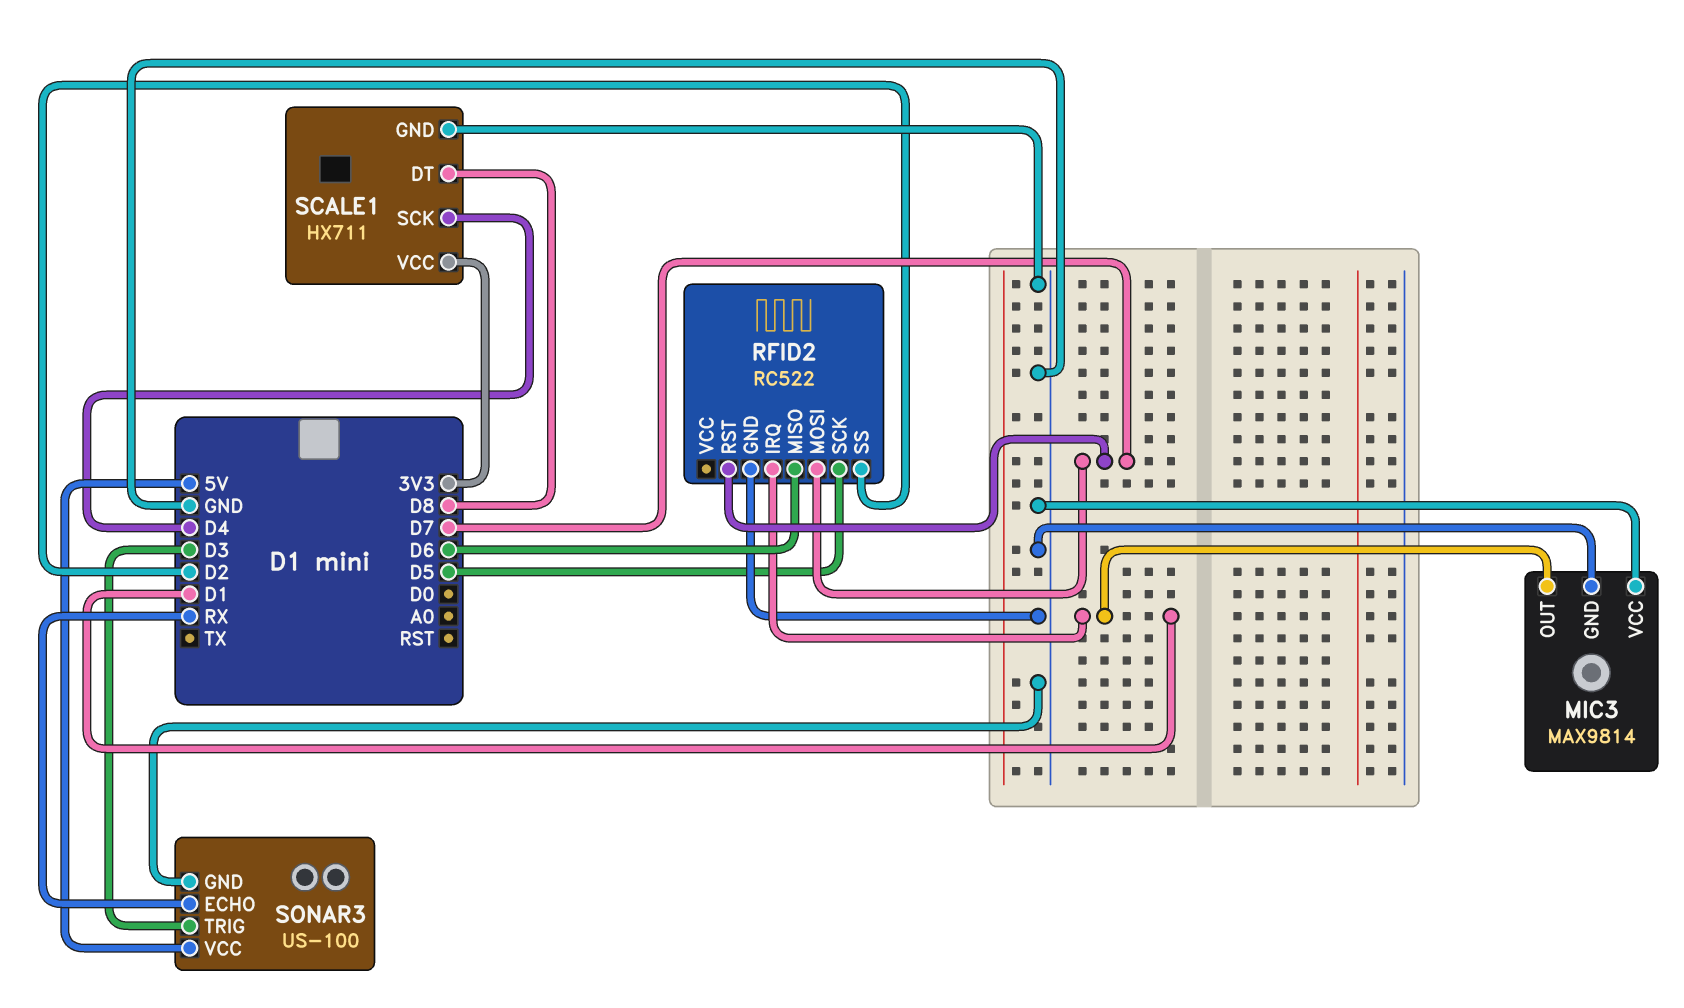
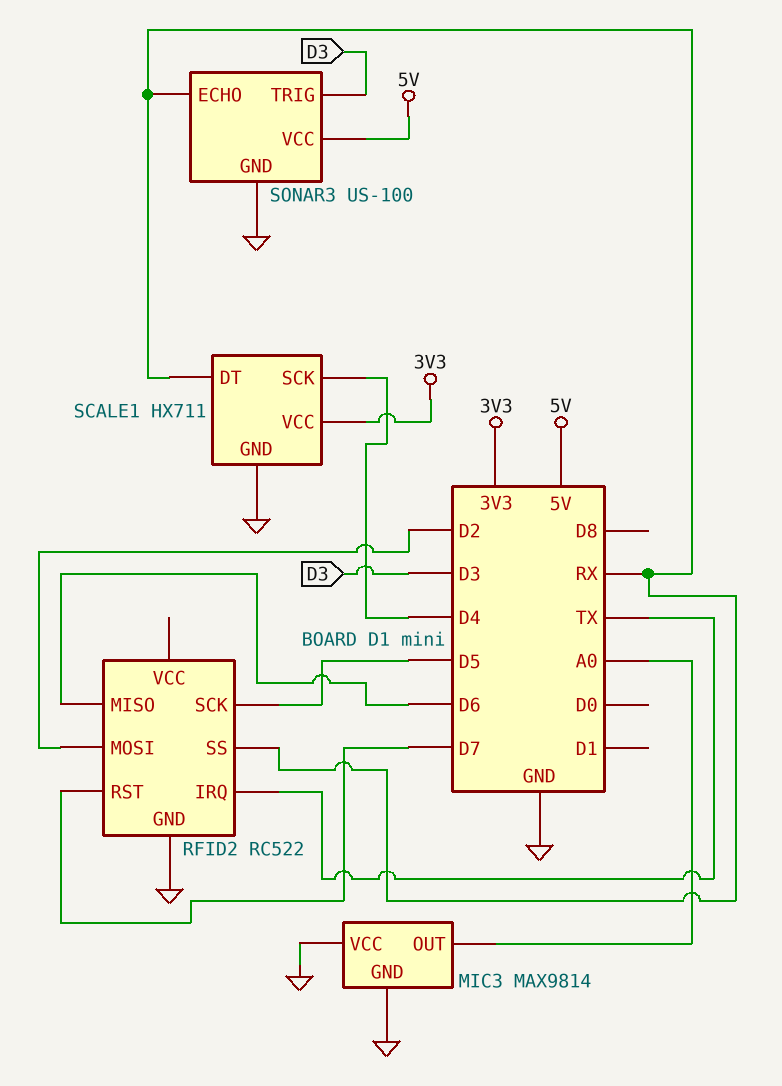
MIC3 pin OUT: D1 -> A0
RFID2 pin IRQ: D1 -> TX
RFID2 pin MOSI: D7 -> D2
RFID2 pin SS: D2 -> RX
SCALE1 pin DT: D8 -> RX

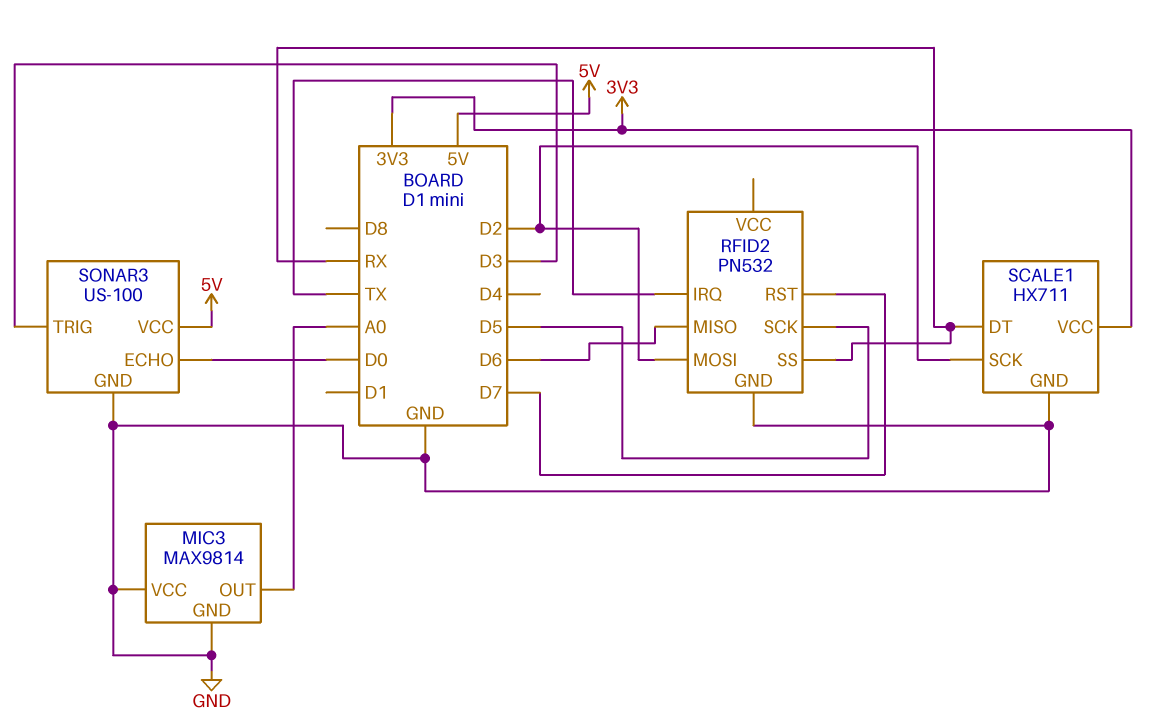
RFID2: RC522 -> PN532
SCALE1 pin SCK: D4 -> D2
SONAR3 pin ECHO: RX -> D0

